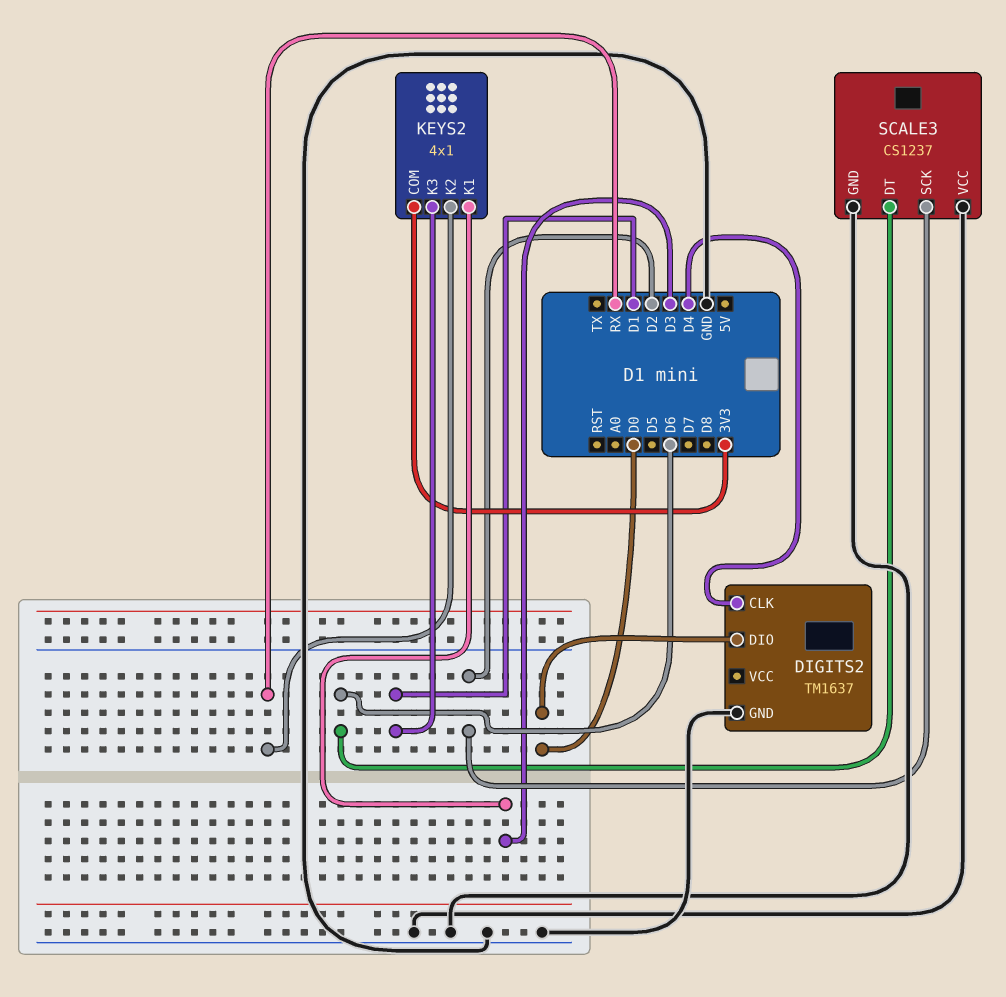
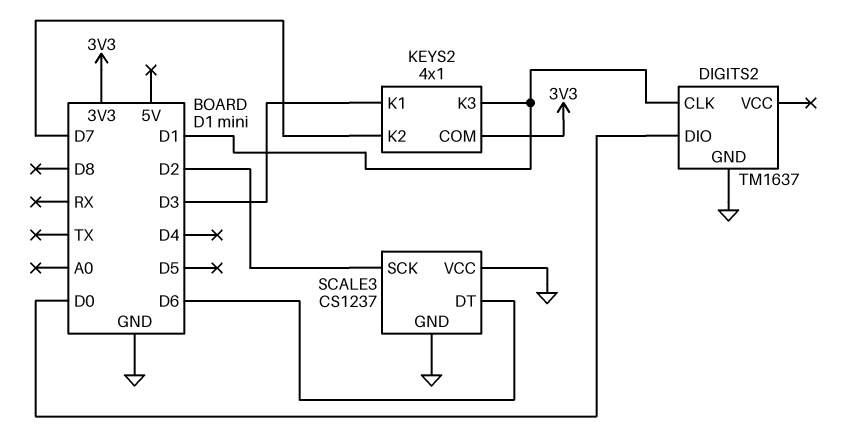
DIGITS2 pin CLK: D4 -> D1
KEYS2 pin K2: RX -> D7

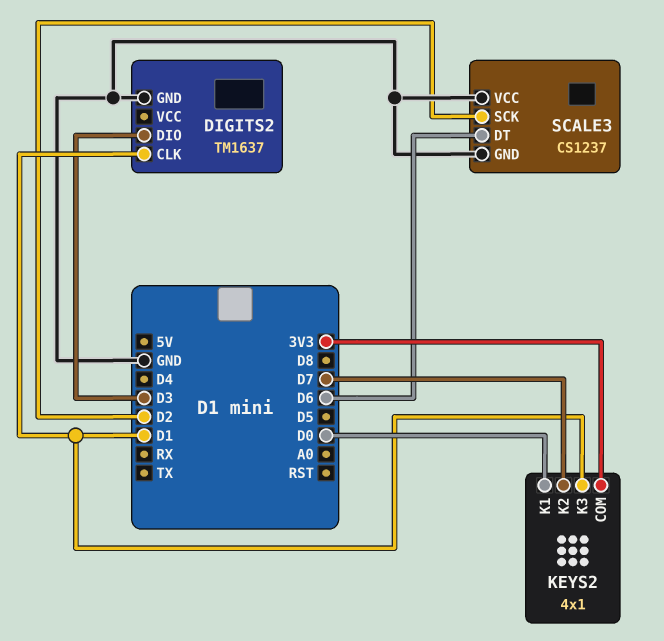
DIGITS2 pin DIO: D0 -> D3
KEYS2 pin K1: D3 -> D0

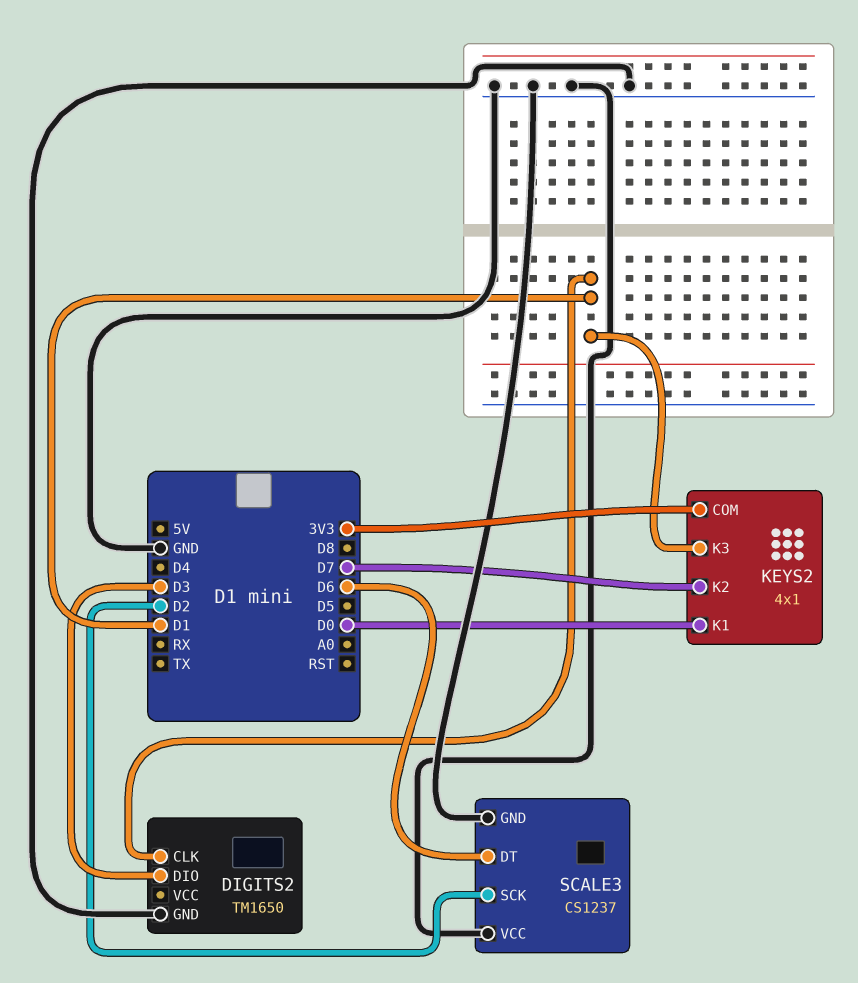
DIGITS2: TM1637 -> TM1650

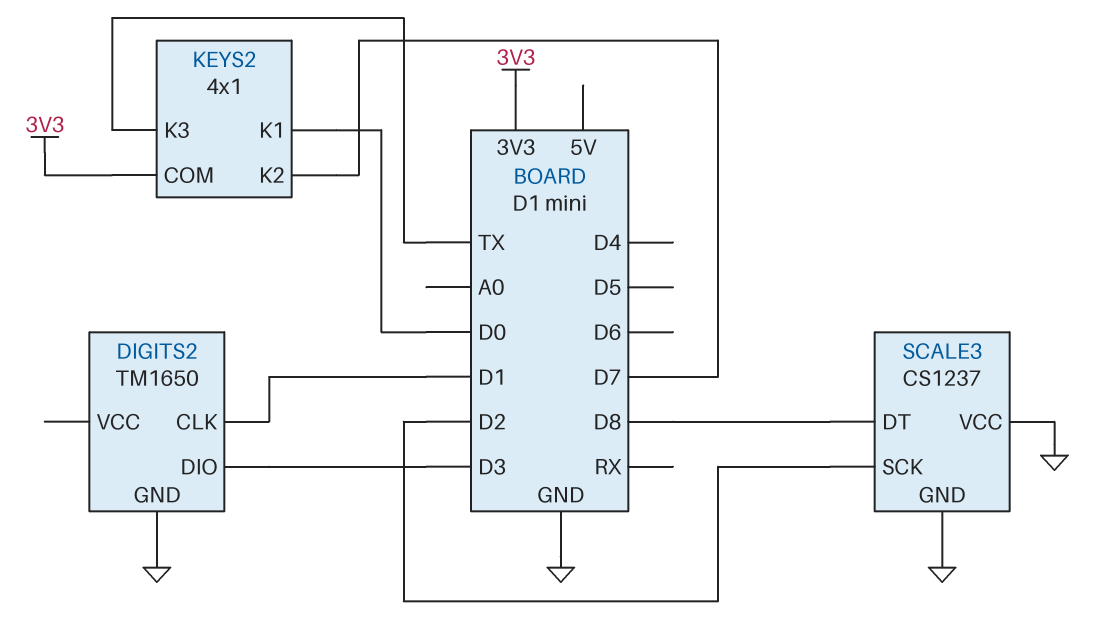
KEYS2 pin K3: D1 -> TX
SCALE3 pin DT: D6 -> D8

